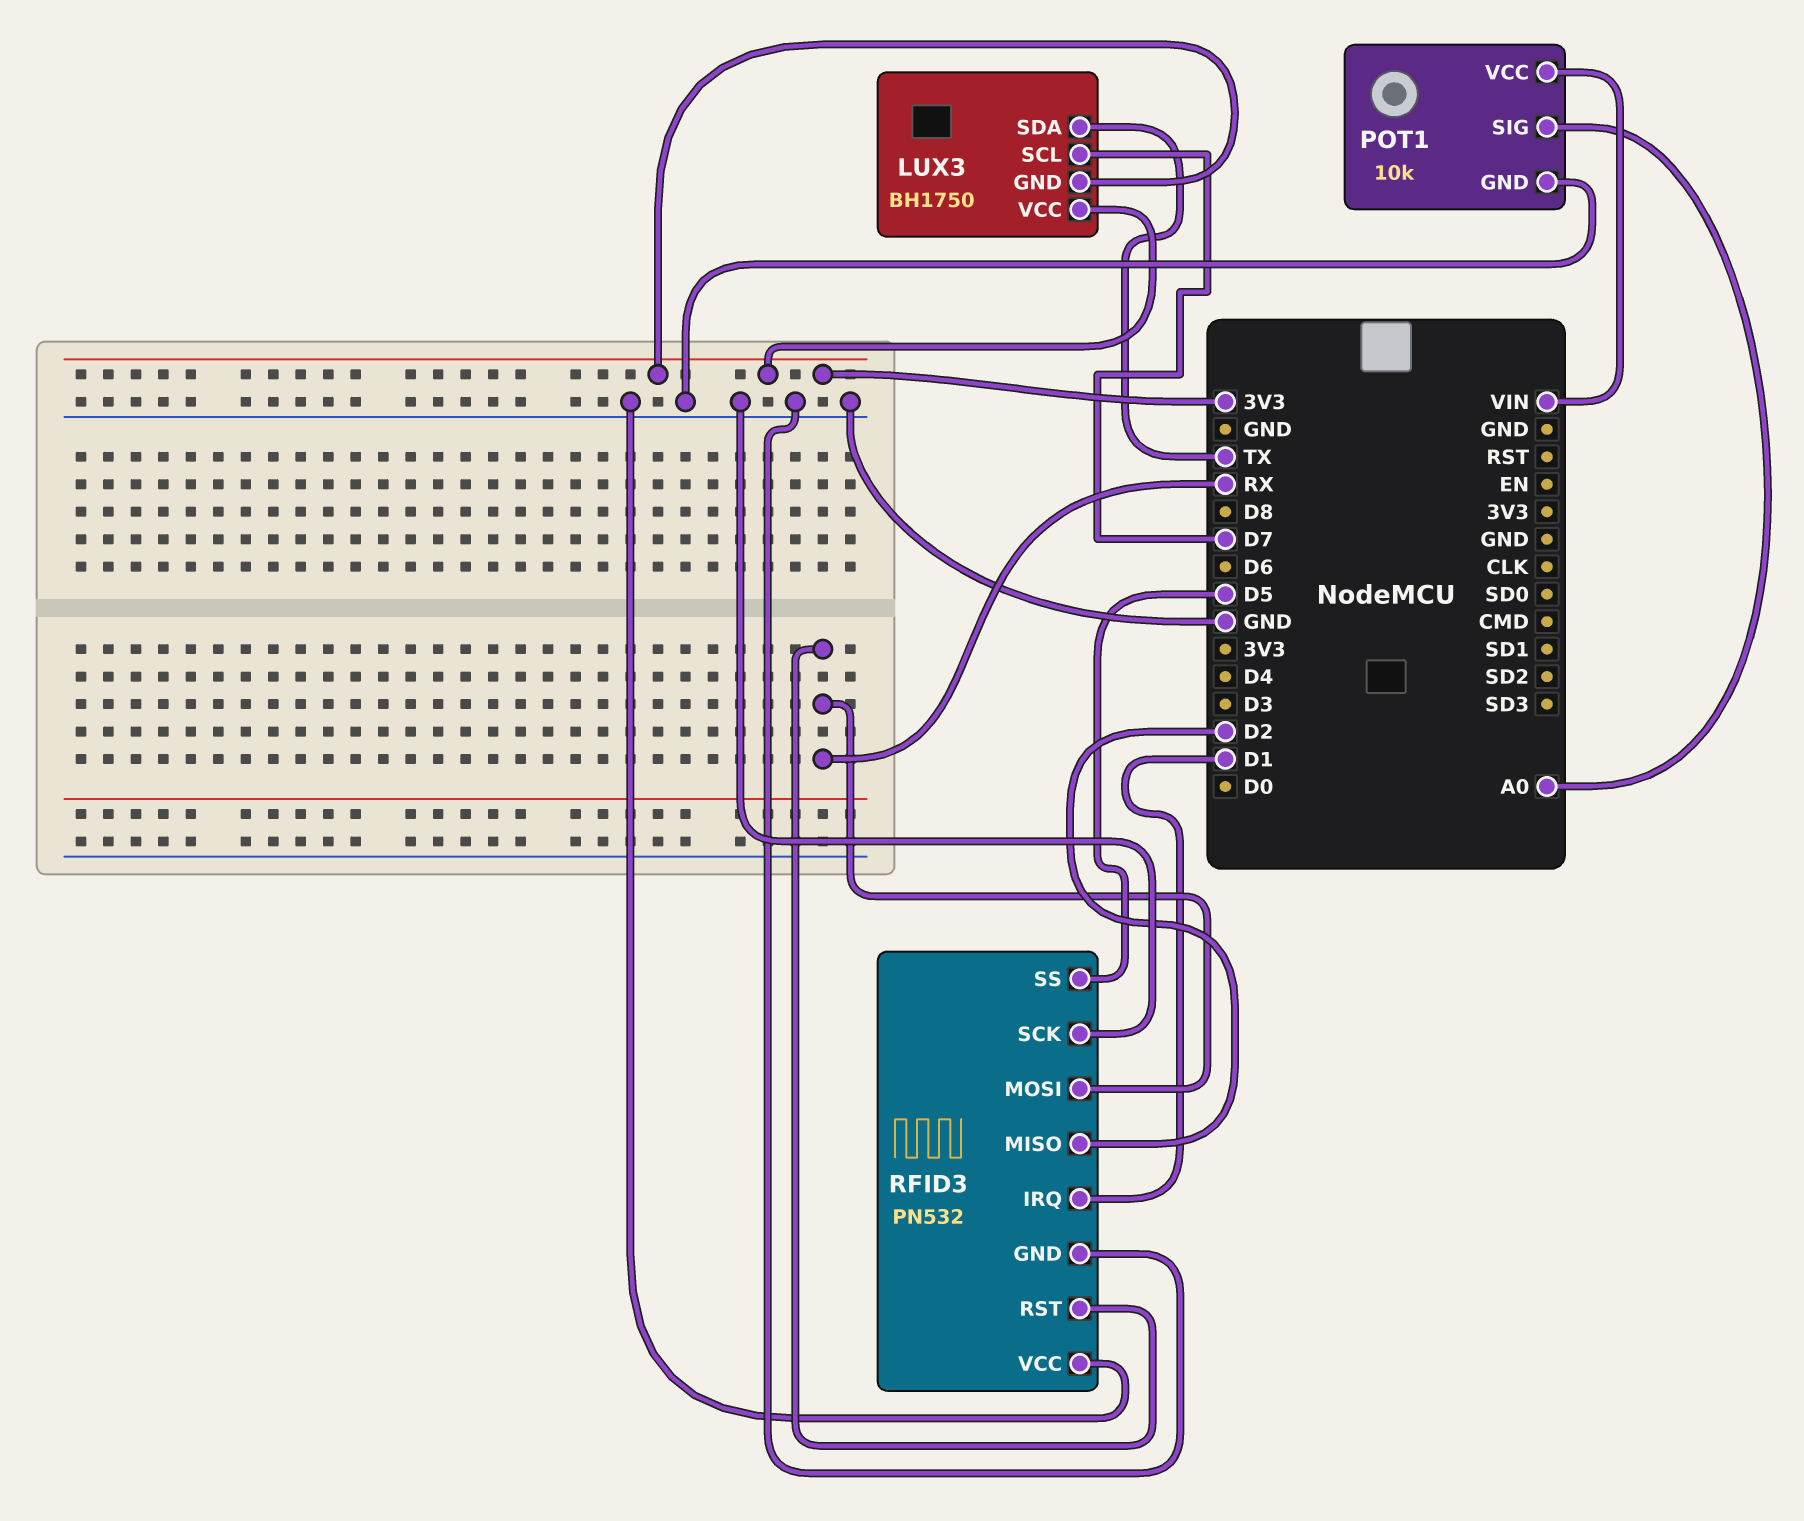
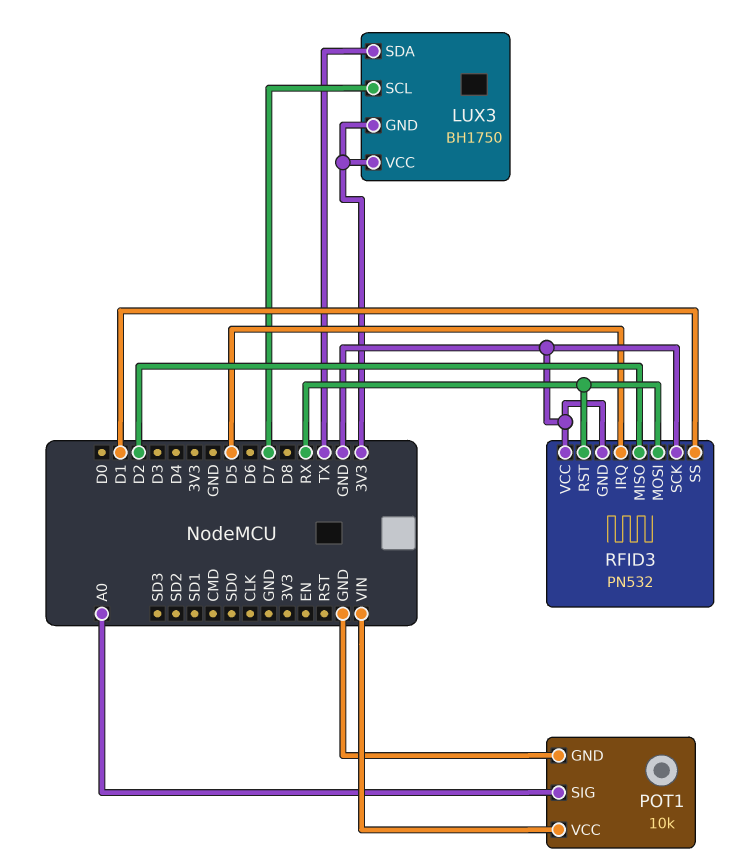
RFID3 pin IRQ: D1 -> D5
RFID3 pin SS: D5 -> D1

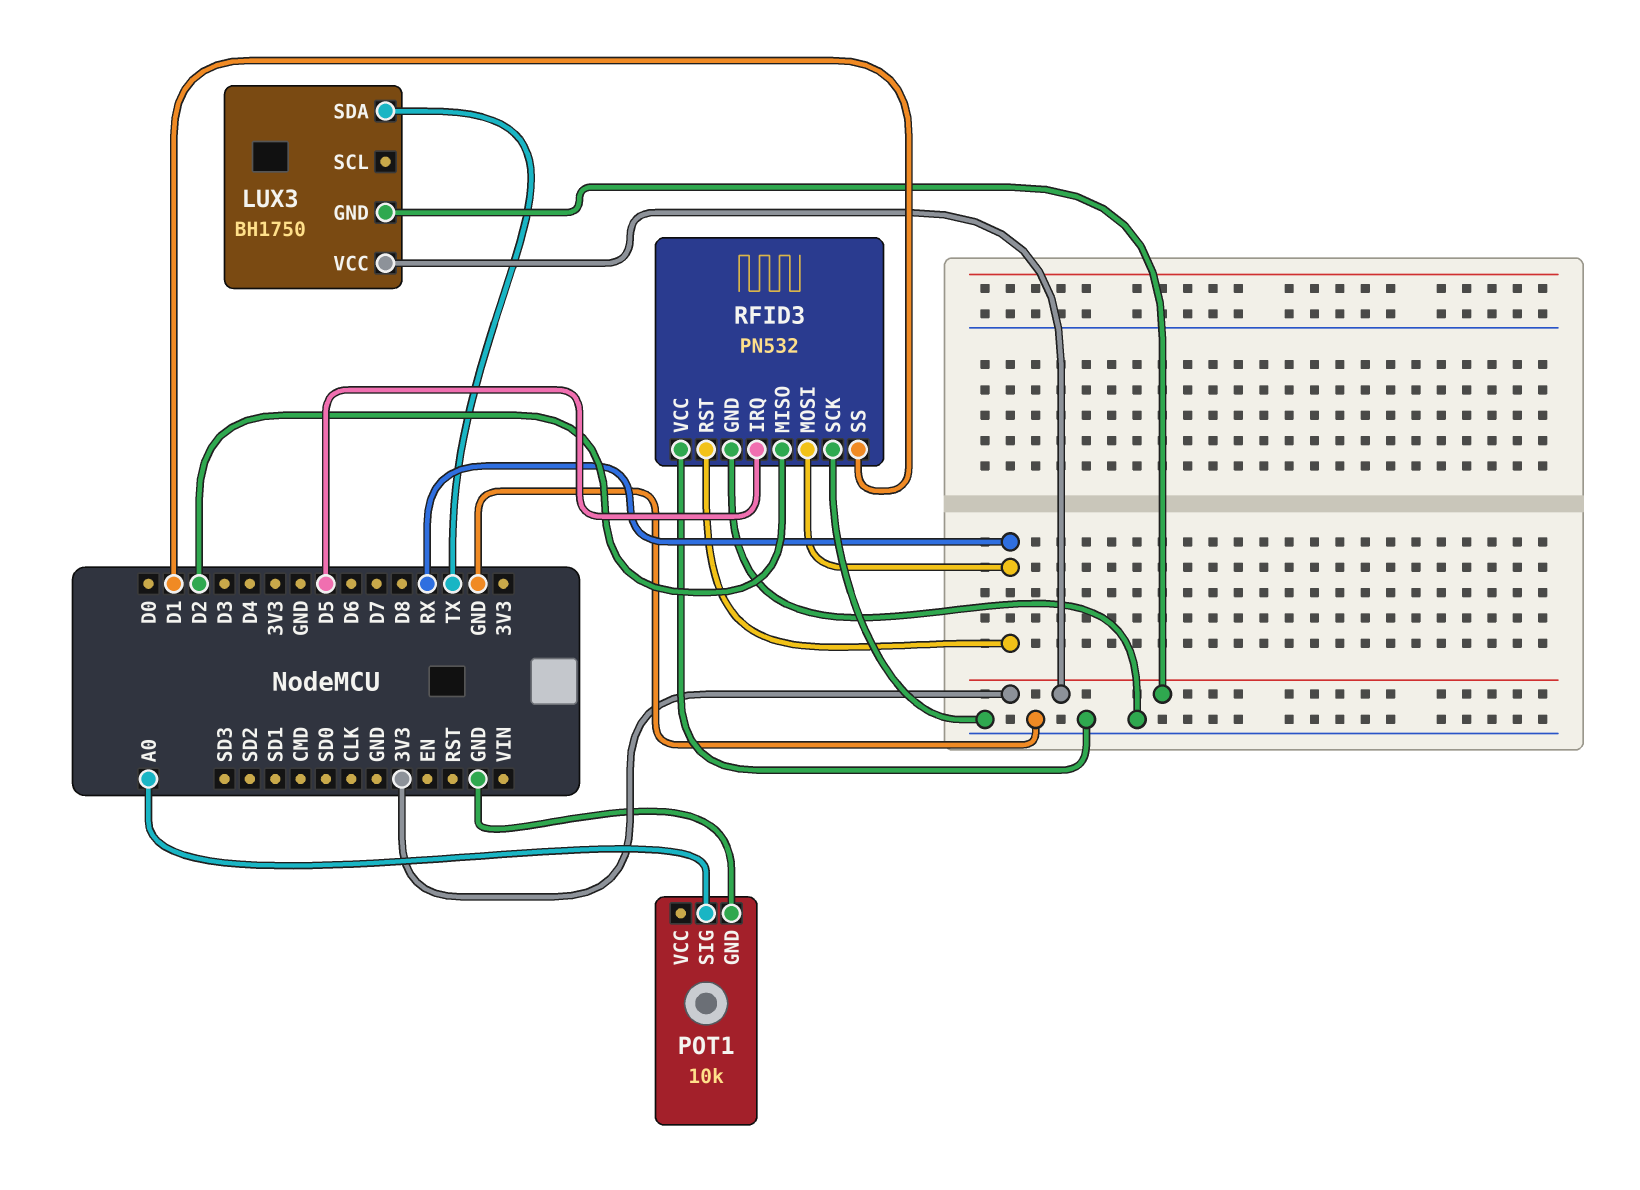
LUX3 pin SCL: D7 -> none
POT1 pin VCC: VIN -> none

